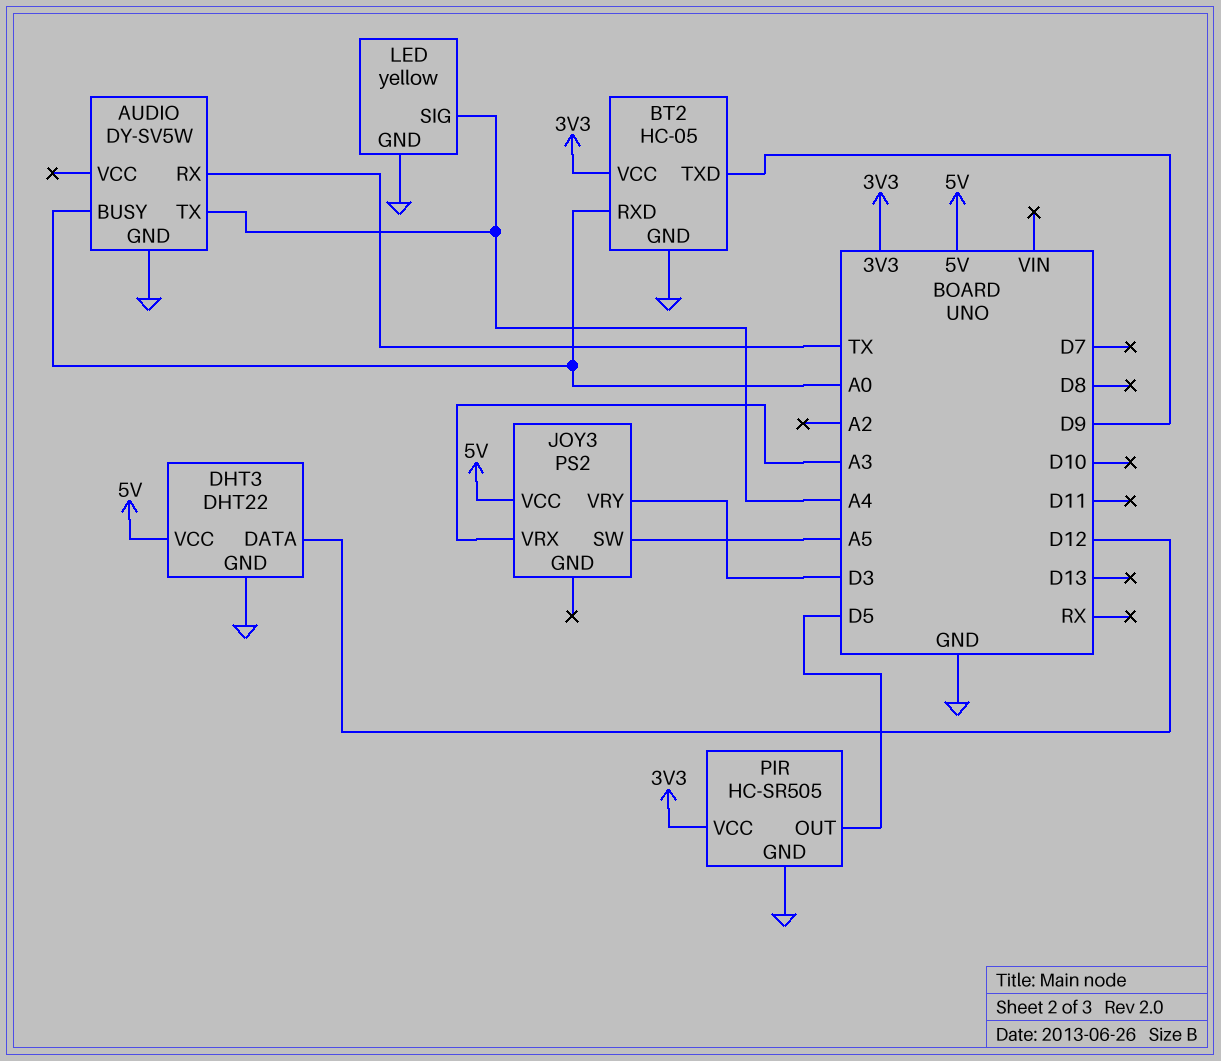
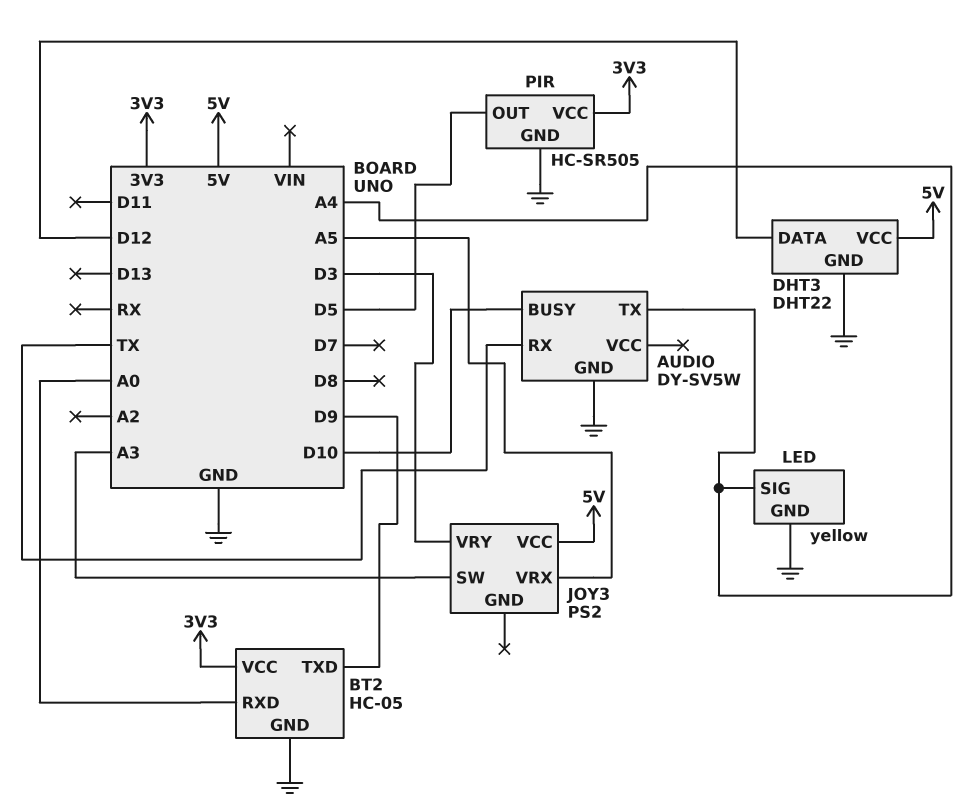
AUDIO pin BUSY: A0 -> D10
JOY3 pin SW: A5 -> A3
JOY3 pin VRX: A3 -> A5

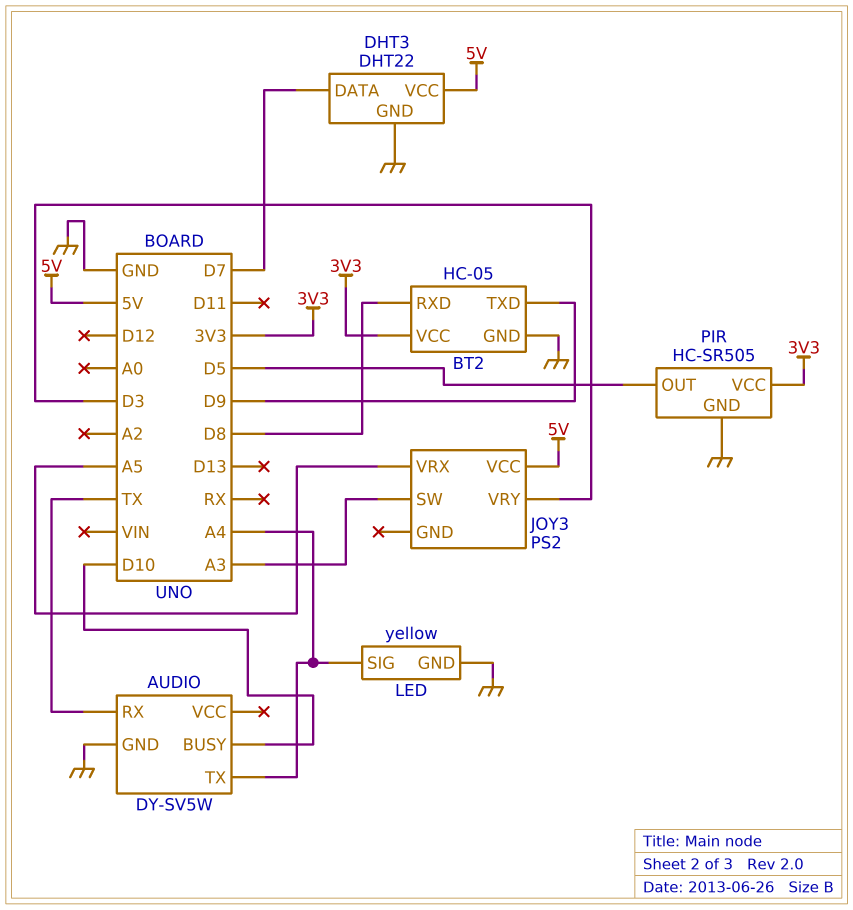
BT2 pin RXD: A0 -> D8
DHT3 pin DATA: D12 -> D7

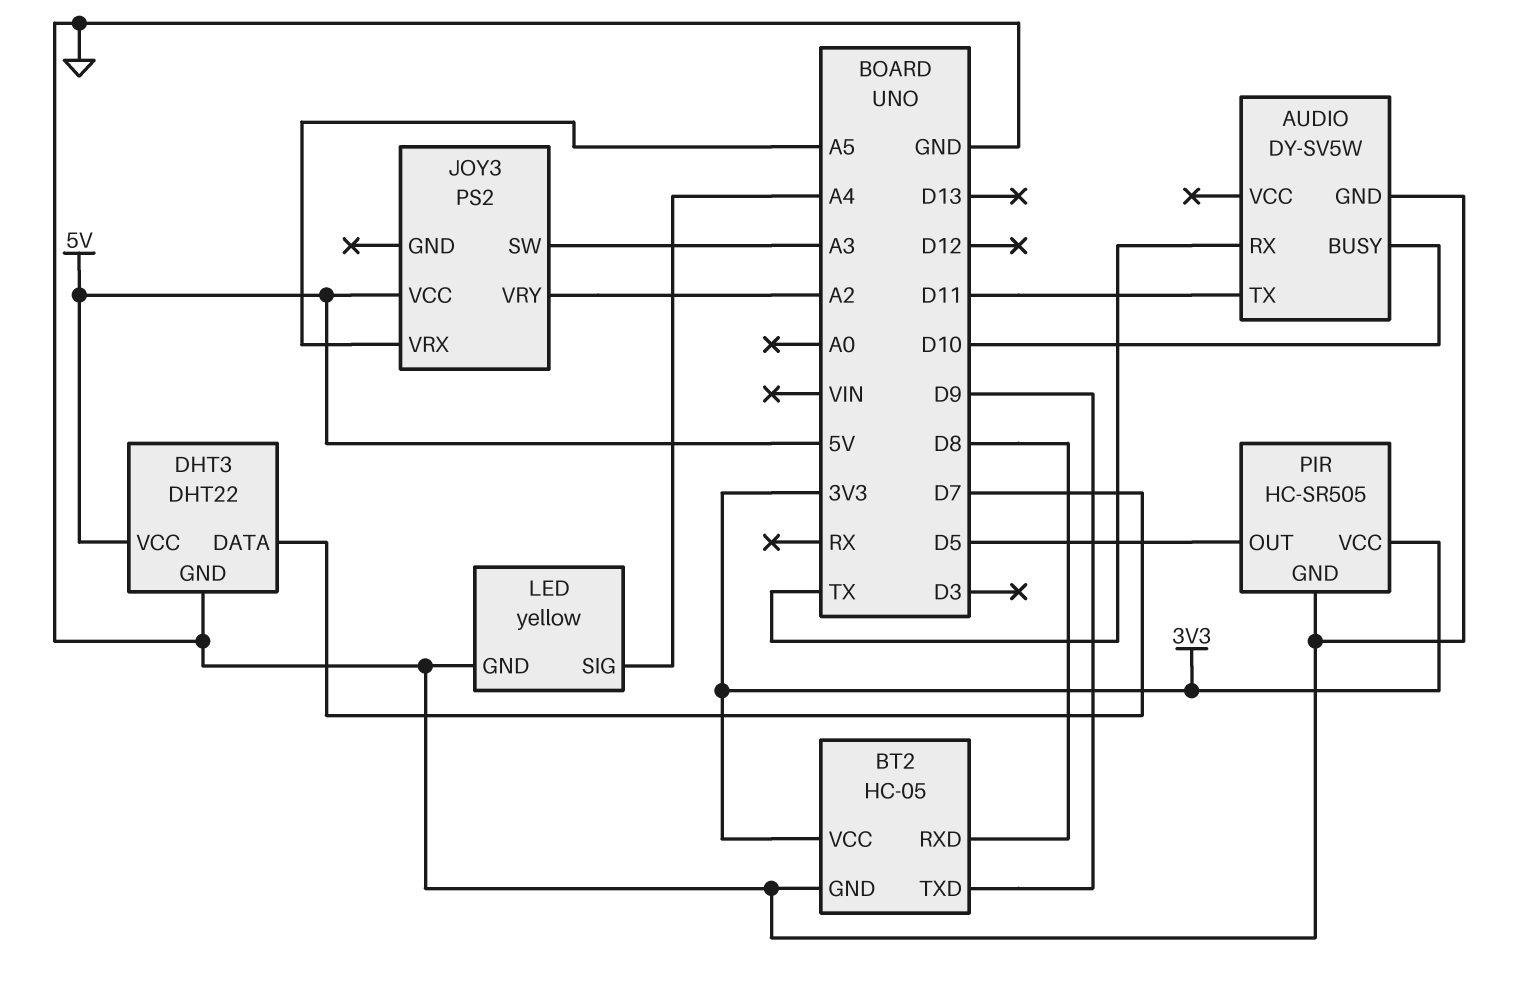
AUDIO pin TX: A4 -> D11
JOY3 pin VRY: D3 -> A2

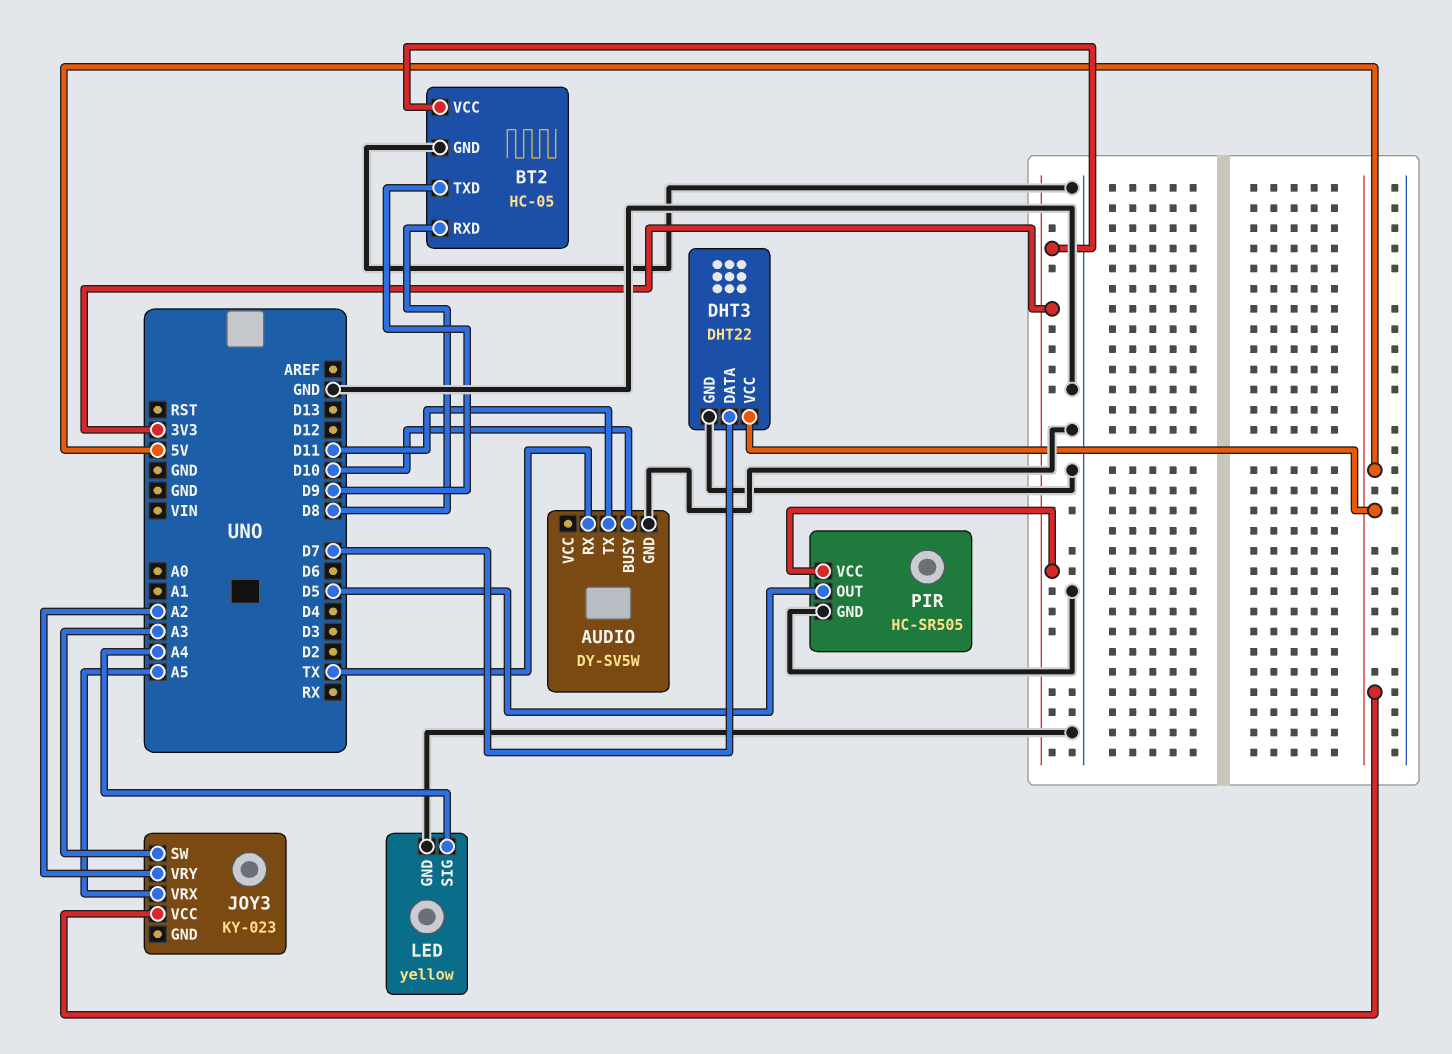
JOY3: PS2 -> KY-023

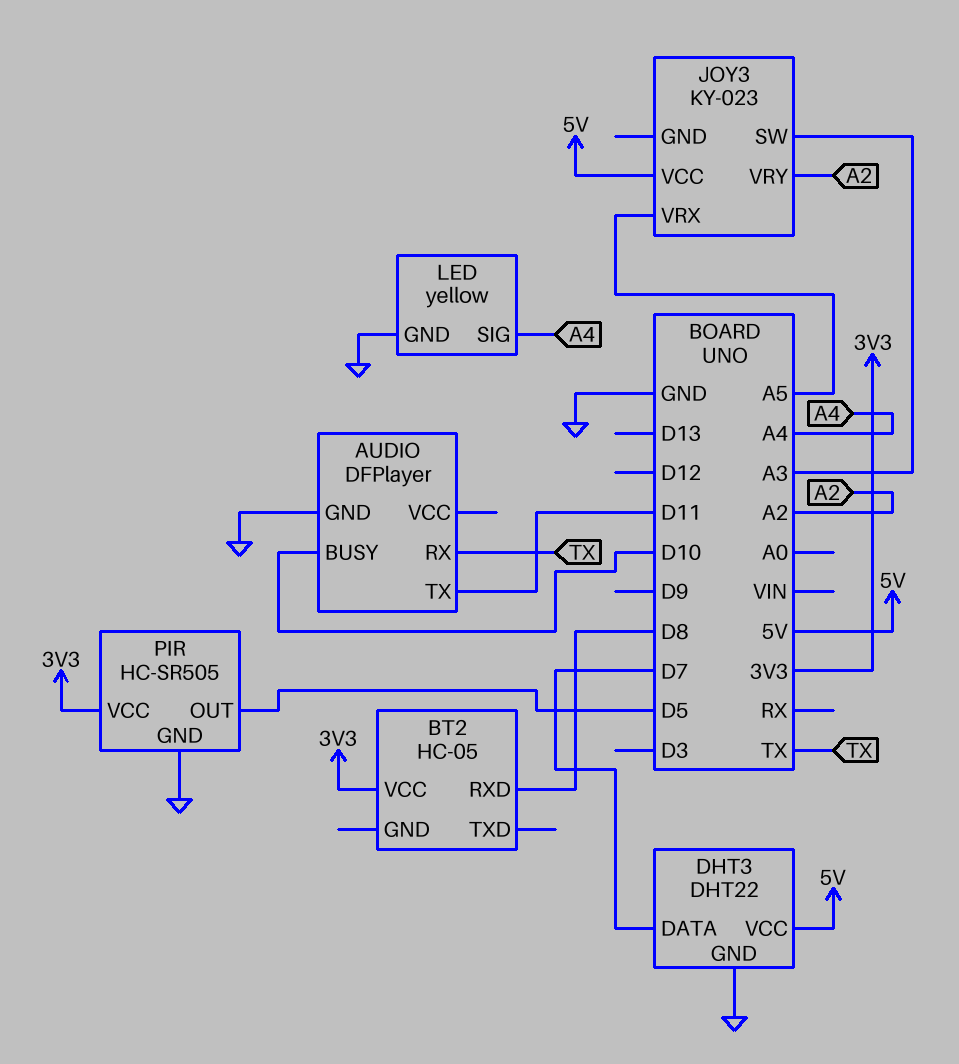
AUDIO: DY-SV5W -> DFPlayer
BT2 pin GND: GND -> none
BT2 pin TXD: D9 -> none

